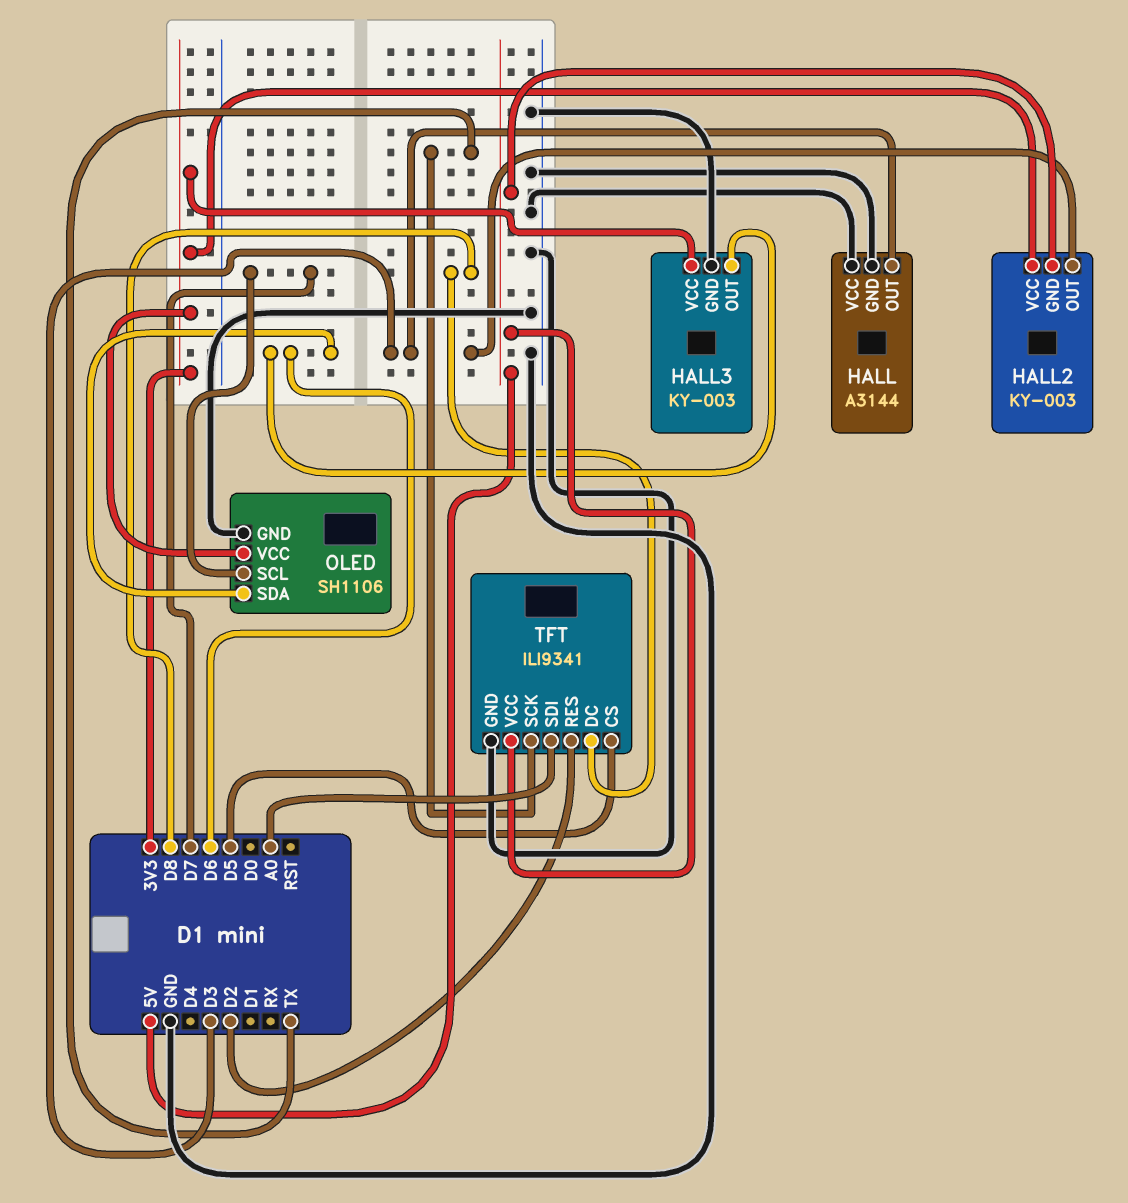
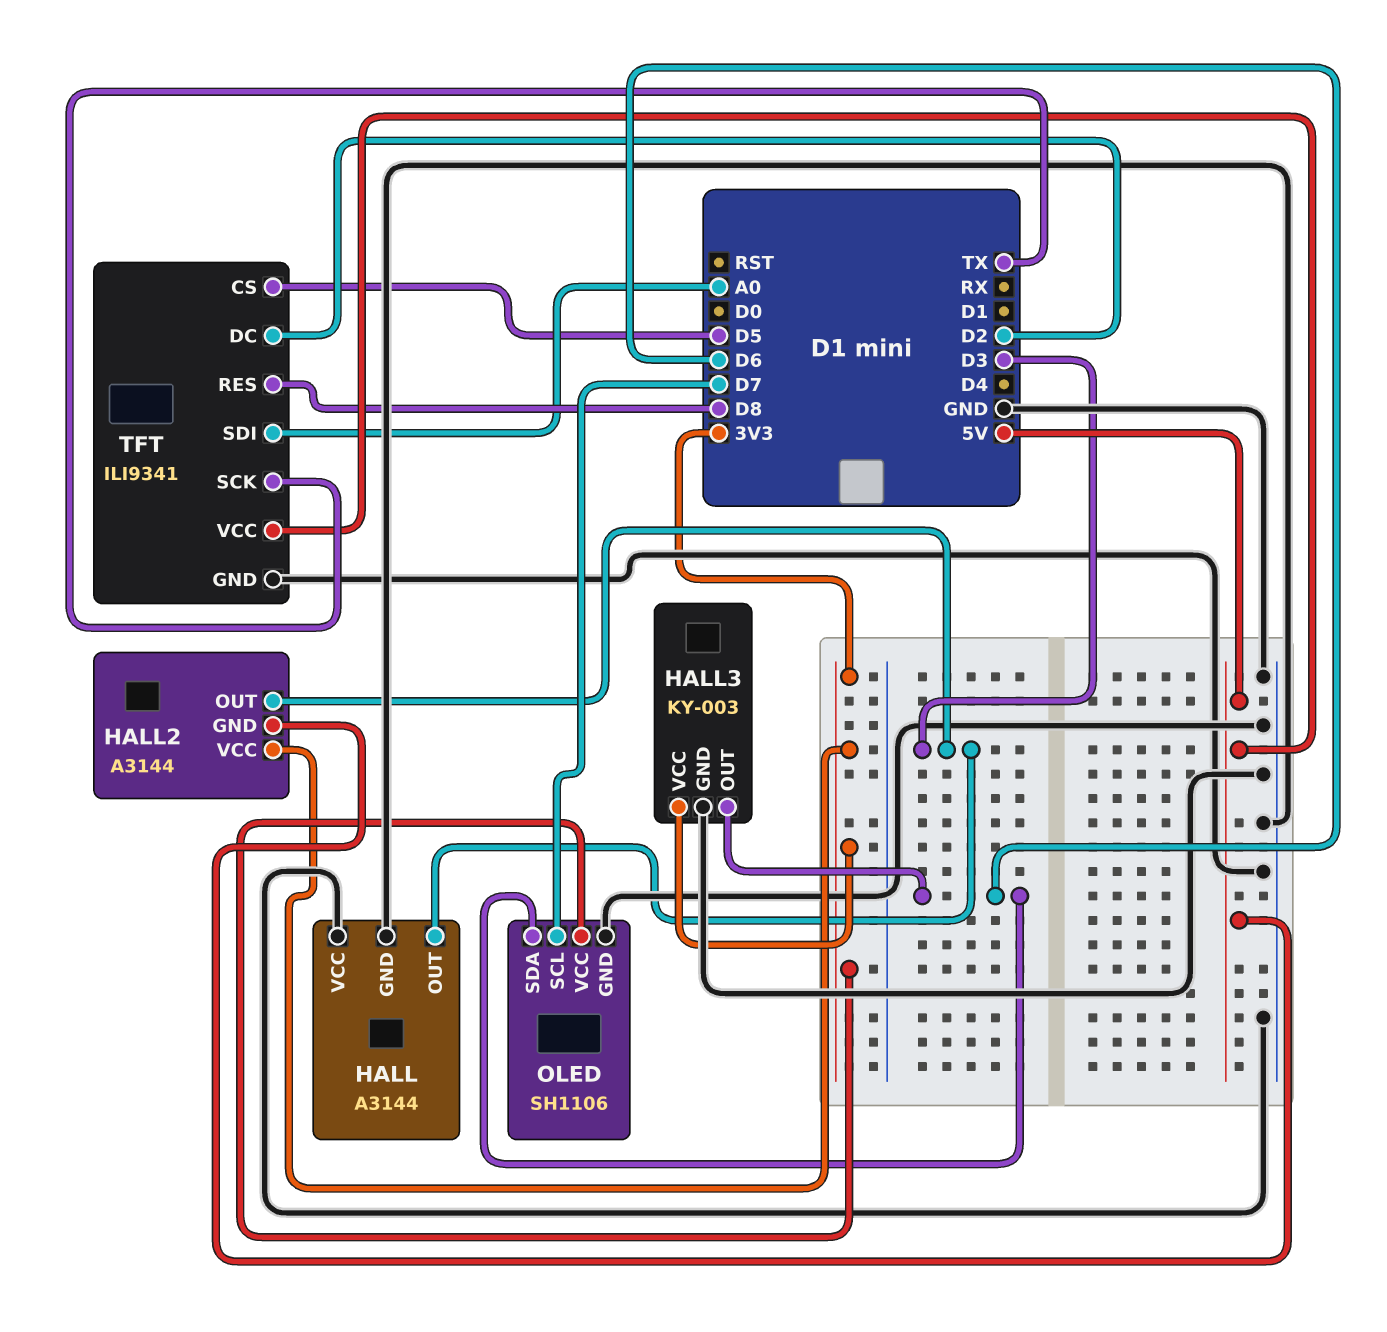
HALL2: KY-003 -> A3144
TFT pin DC: D8 -> D2
TFT pin RES: D2 -> D8

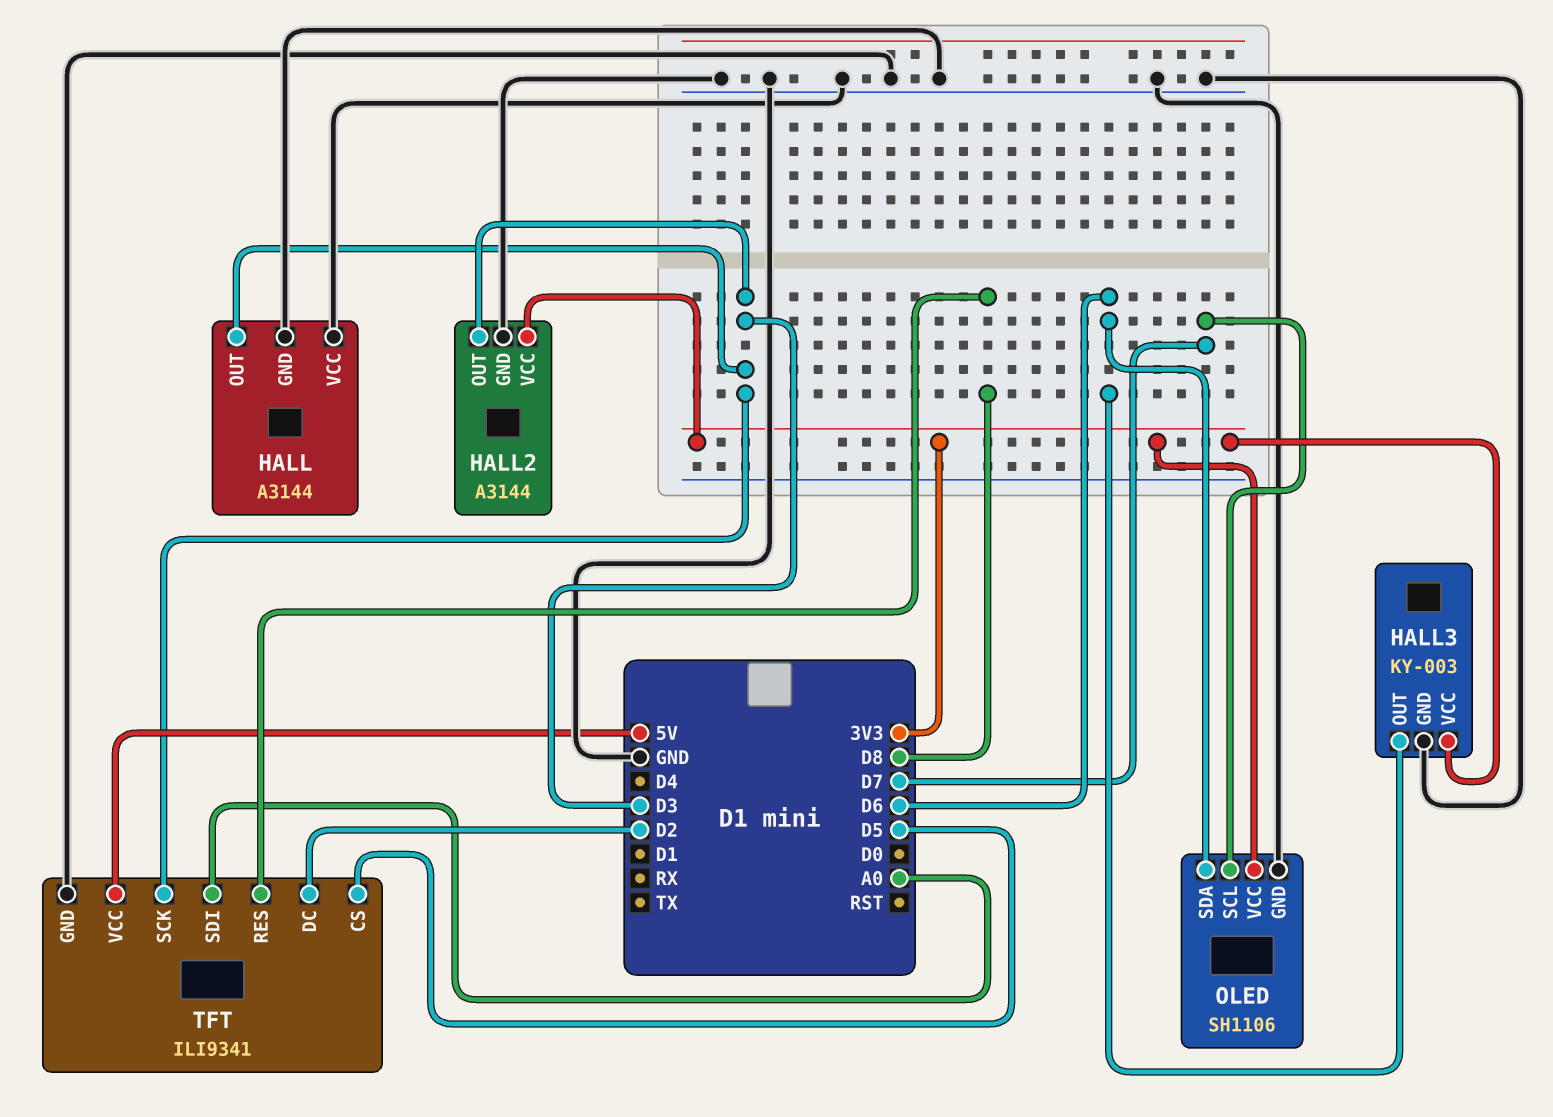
HALL2 pin GND: 5V -> GND
TFT pin SCK: TX -> D3

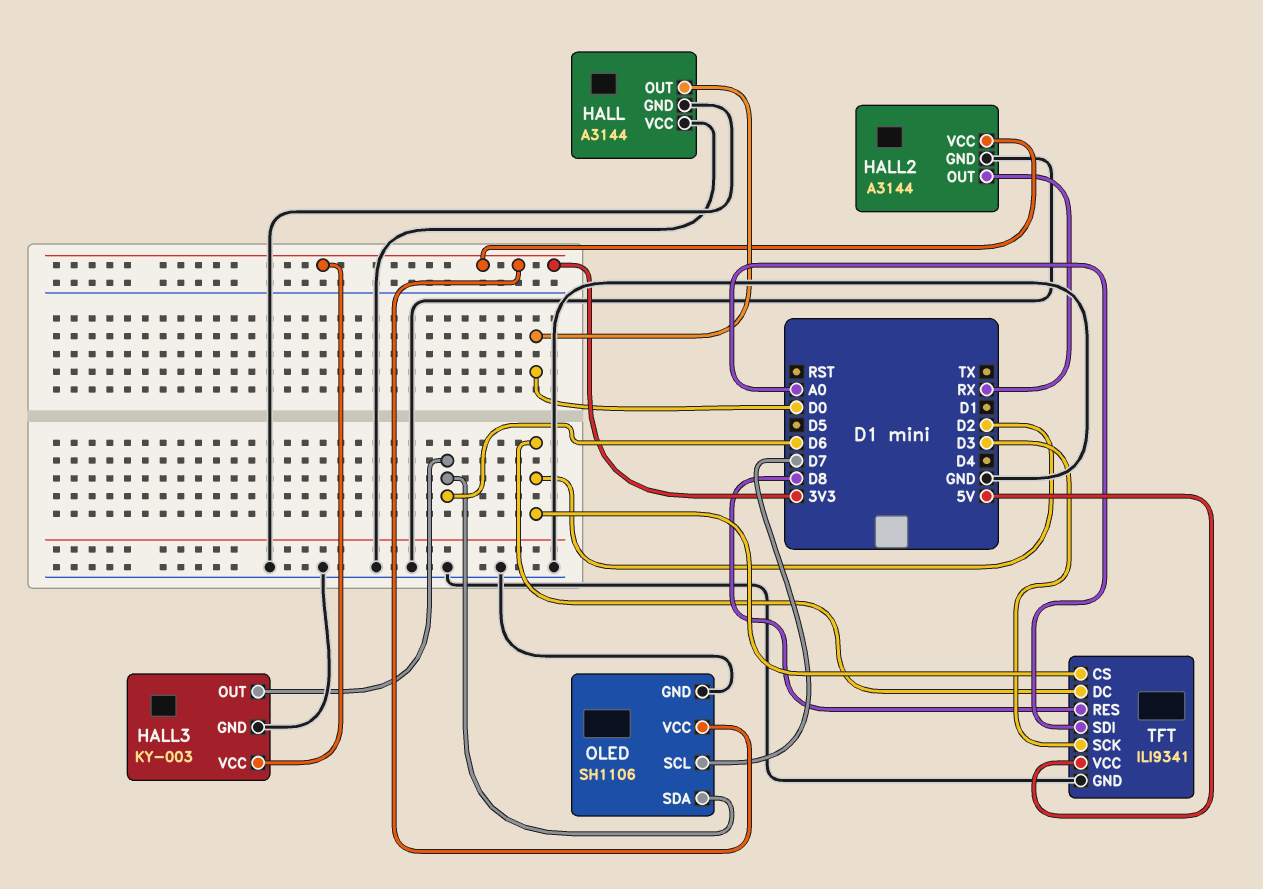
HALL pin OUT: D3 -> D0
HALL2 pin OUT: D3 -> RX
TFT pin CS: D5 -> D2

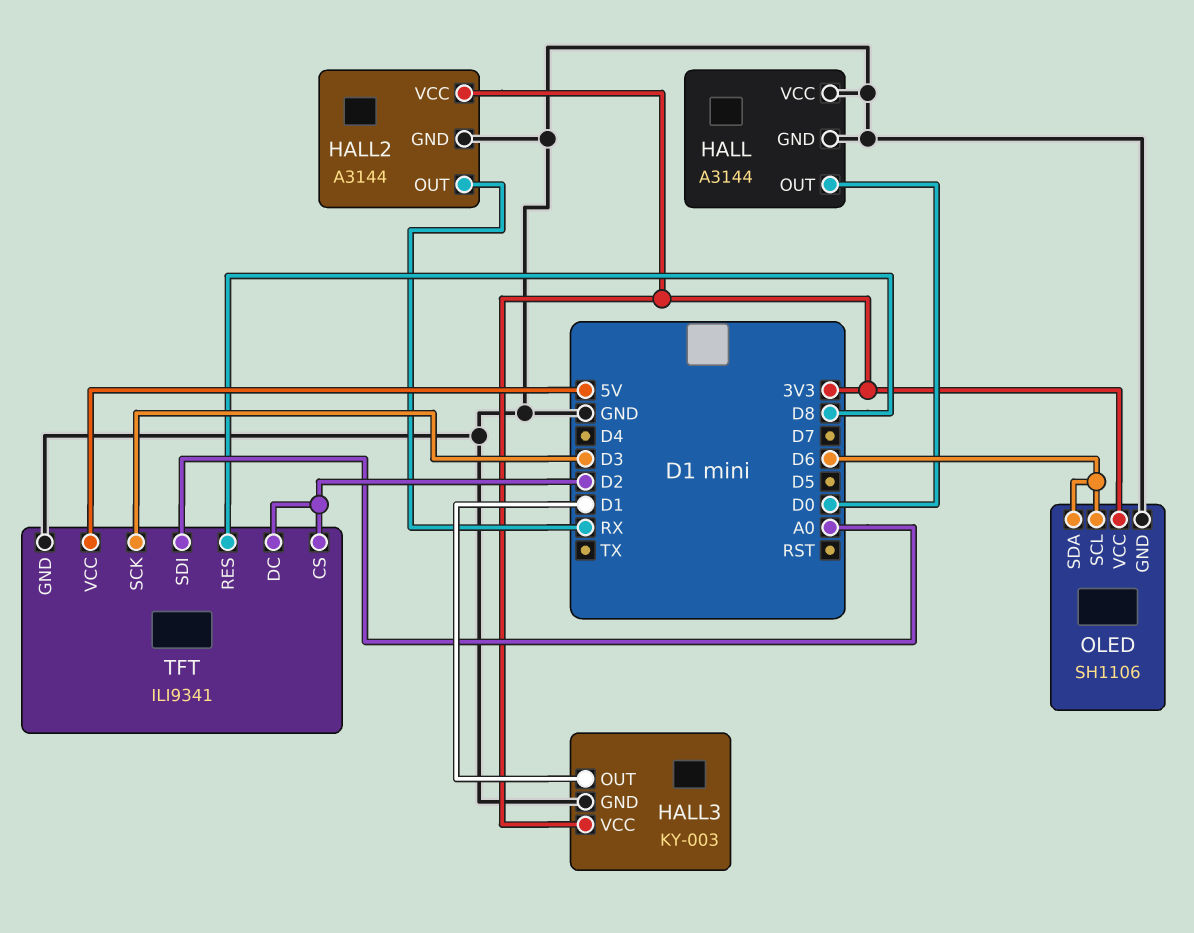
HALL3 pin OUT: D6 -> D1
OLED pin SCL: D7 -> D6

